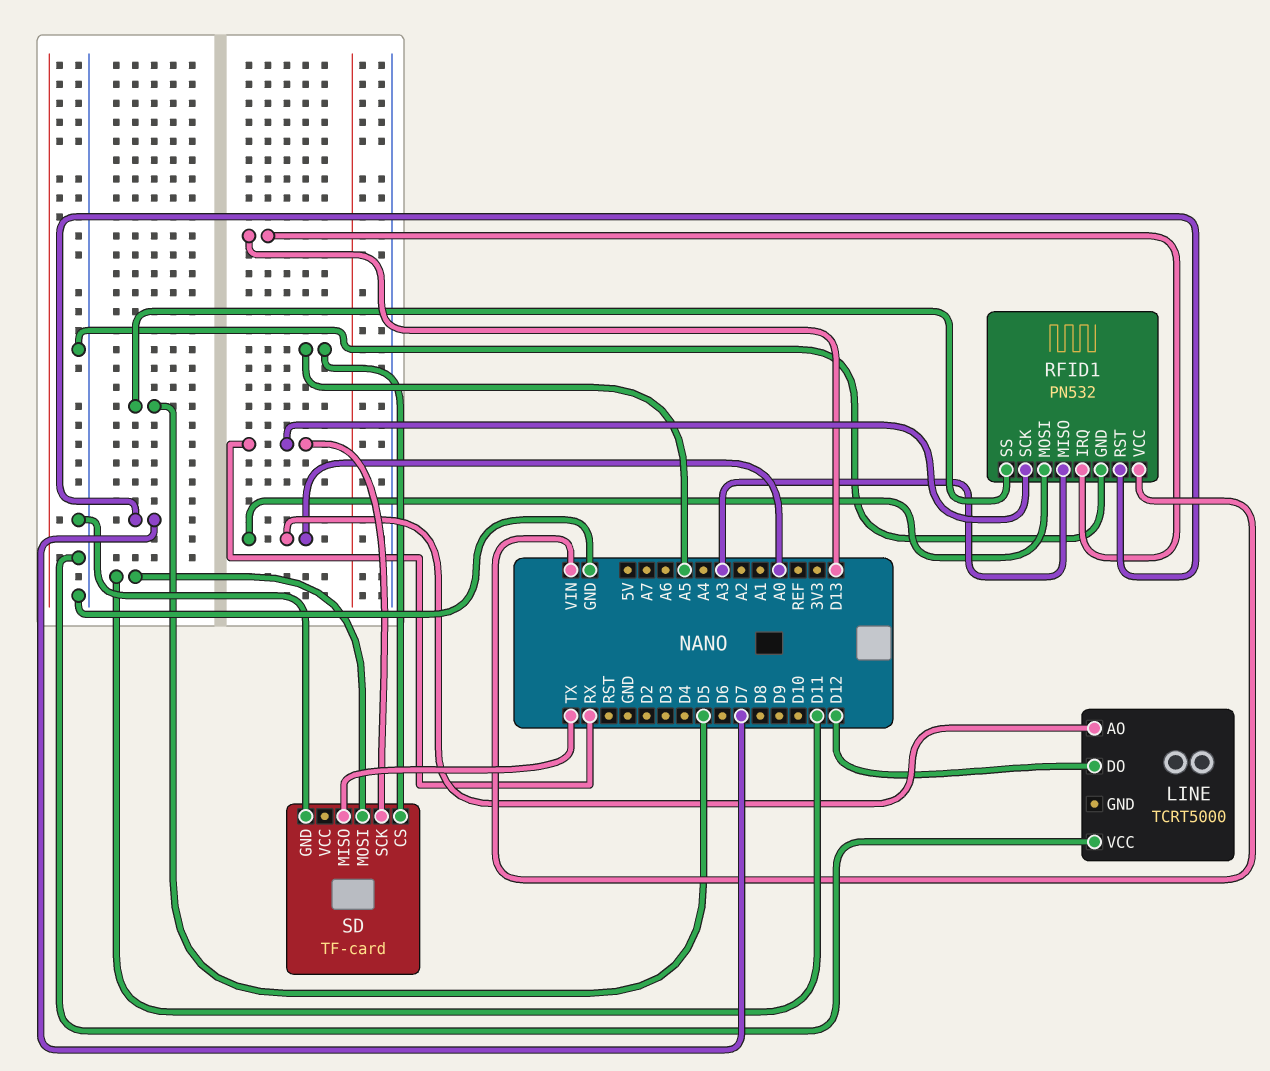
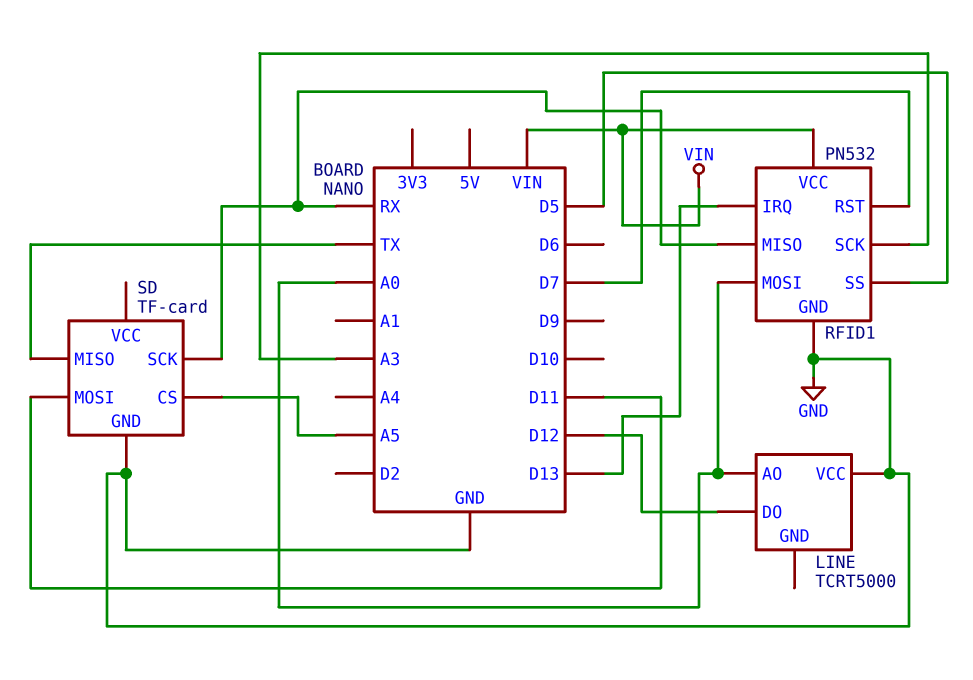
RFID1 pin MISO: A3 -> RX
RFID1 pin SCK: RX -> A3

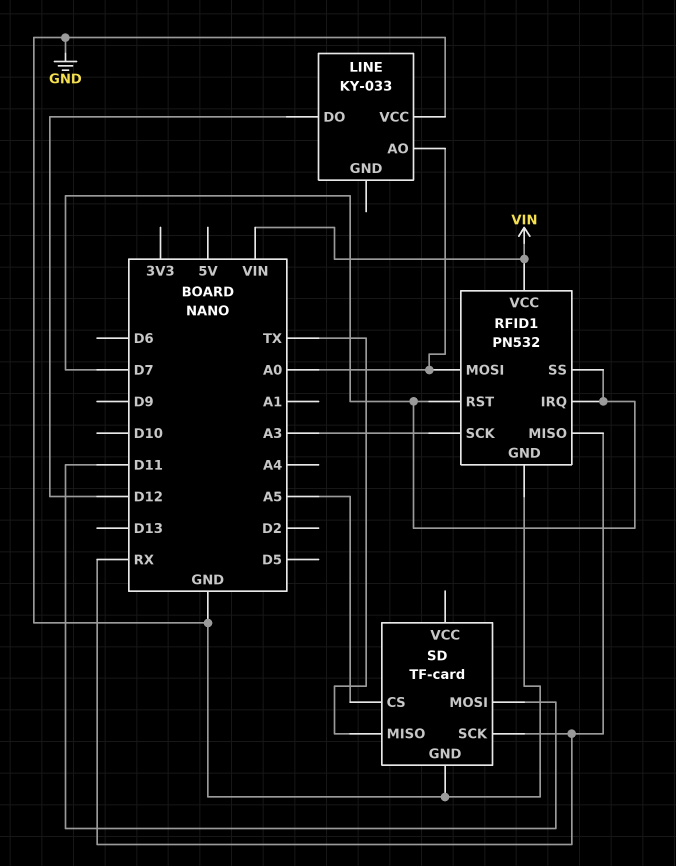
LINE: TCRT5000 -> KY-033
RFID1 pin IRQ: D13 -> D7
RFID1 pin SS: D5 -> D7

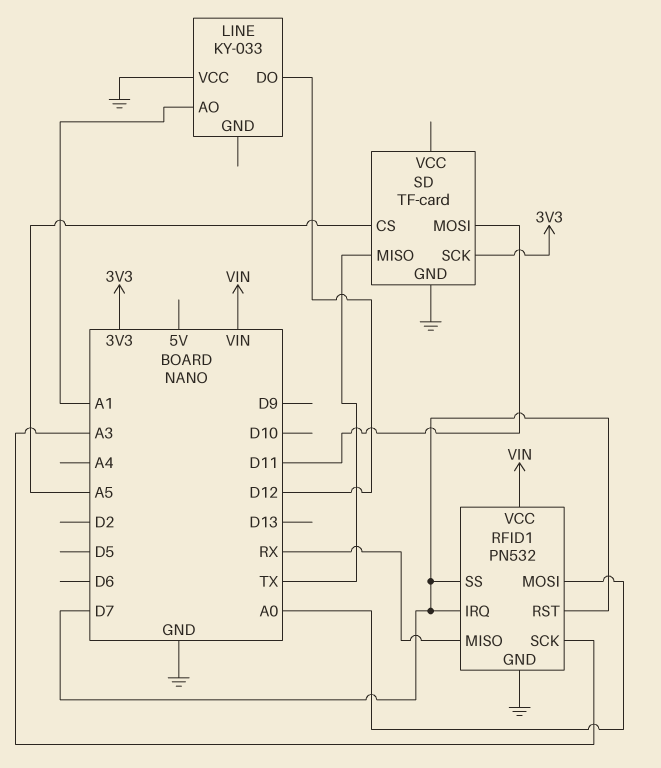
LINE pin AO: A0 -> A1
SD pin SCK: RX -> 3V3

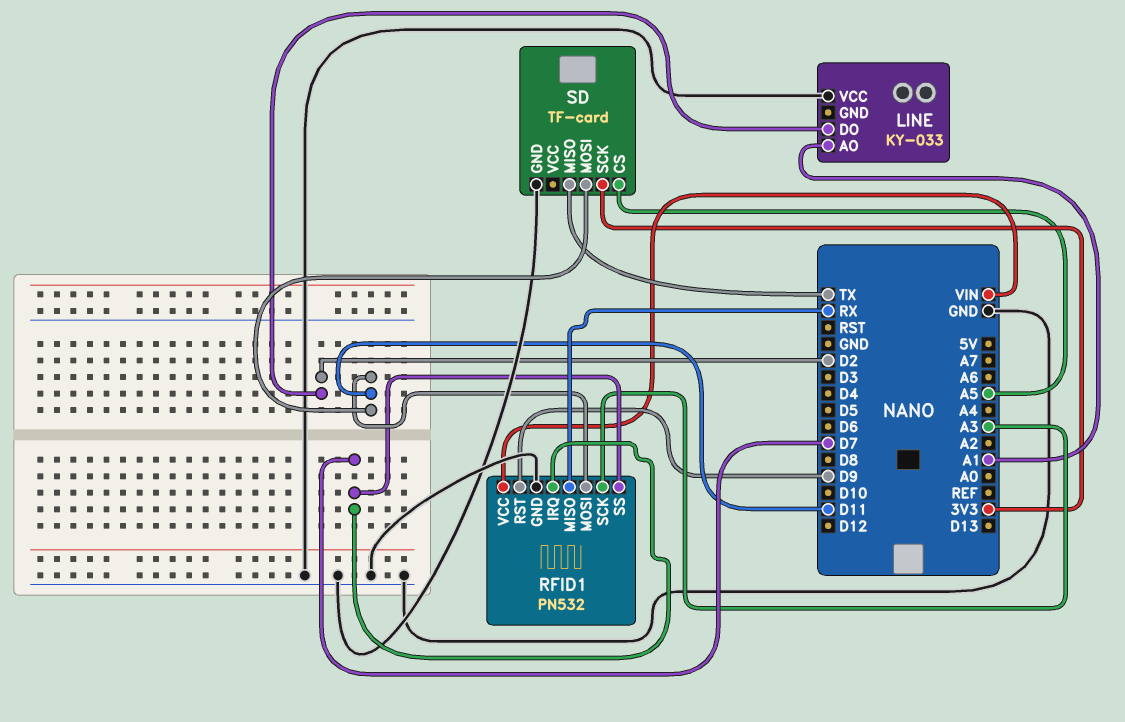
LINE pin DO: D12 -> D2
RFID1 pin MOSI: A0 -> D11
RFID1 pin RST: D7 -> D9

